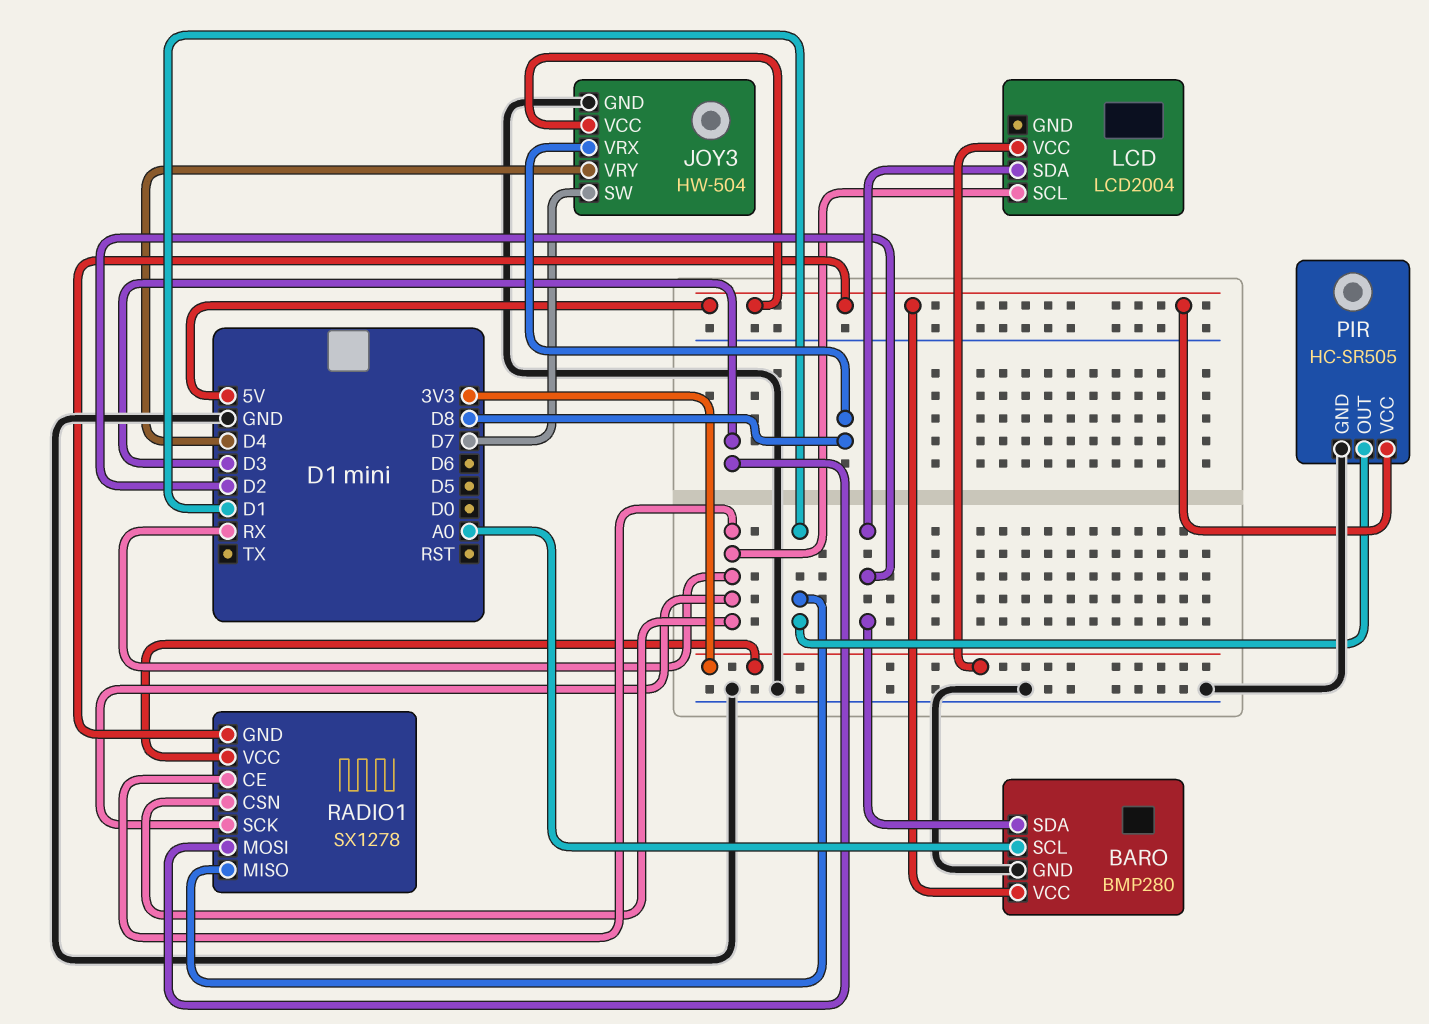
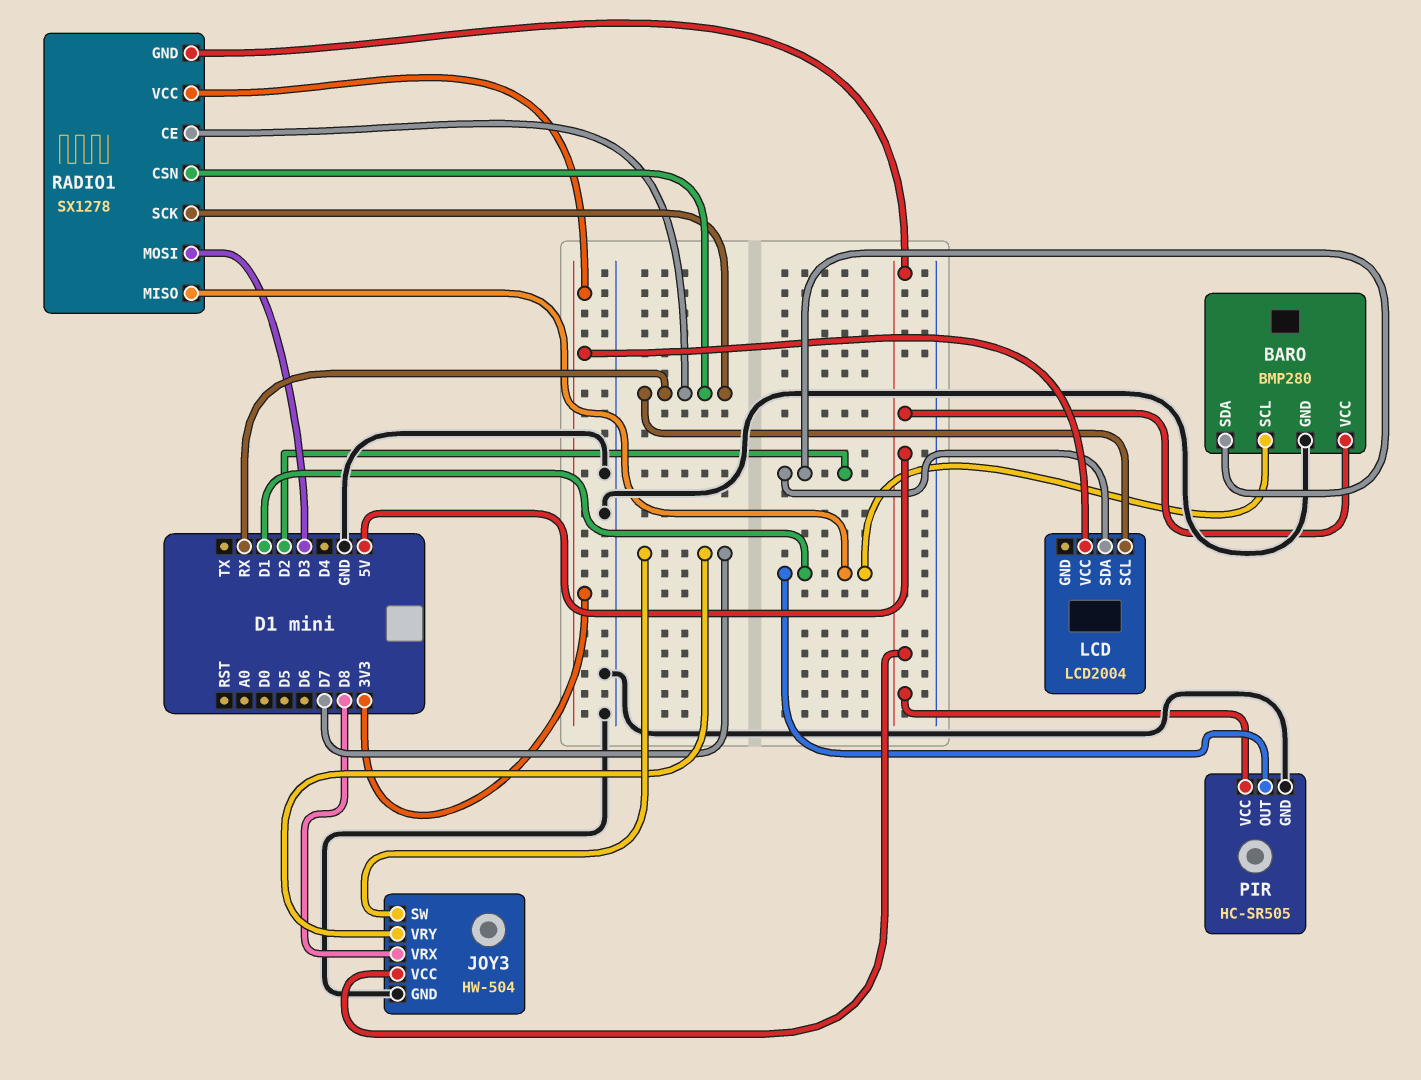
BARO pin SCL: A0 -> D1
JOY3 pin VRY: D4 -> D7

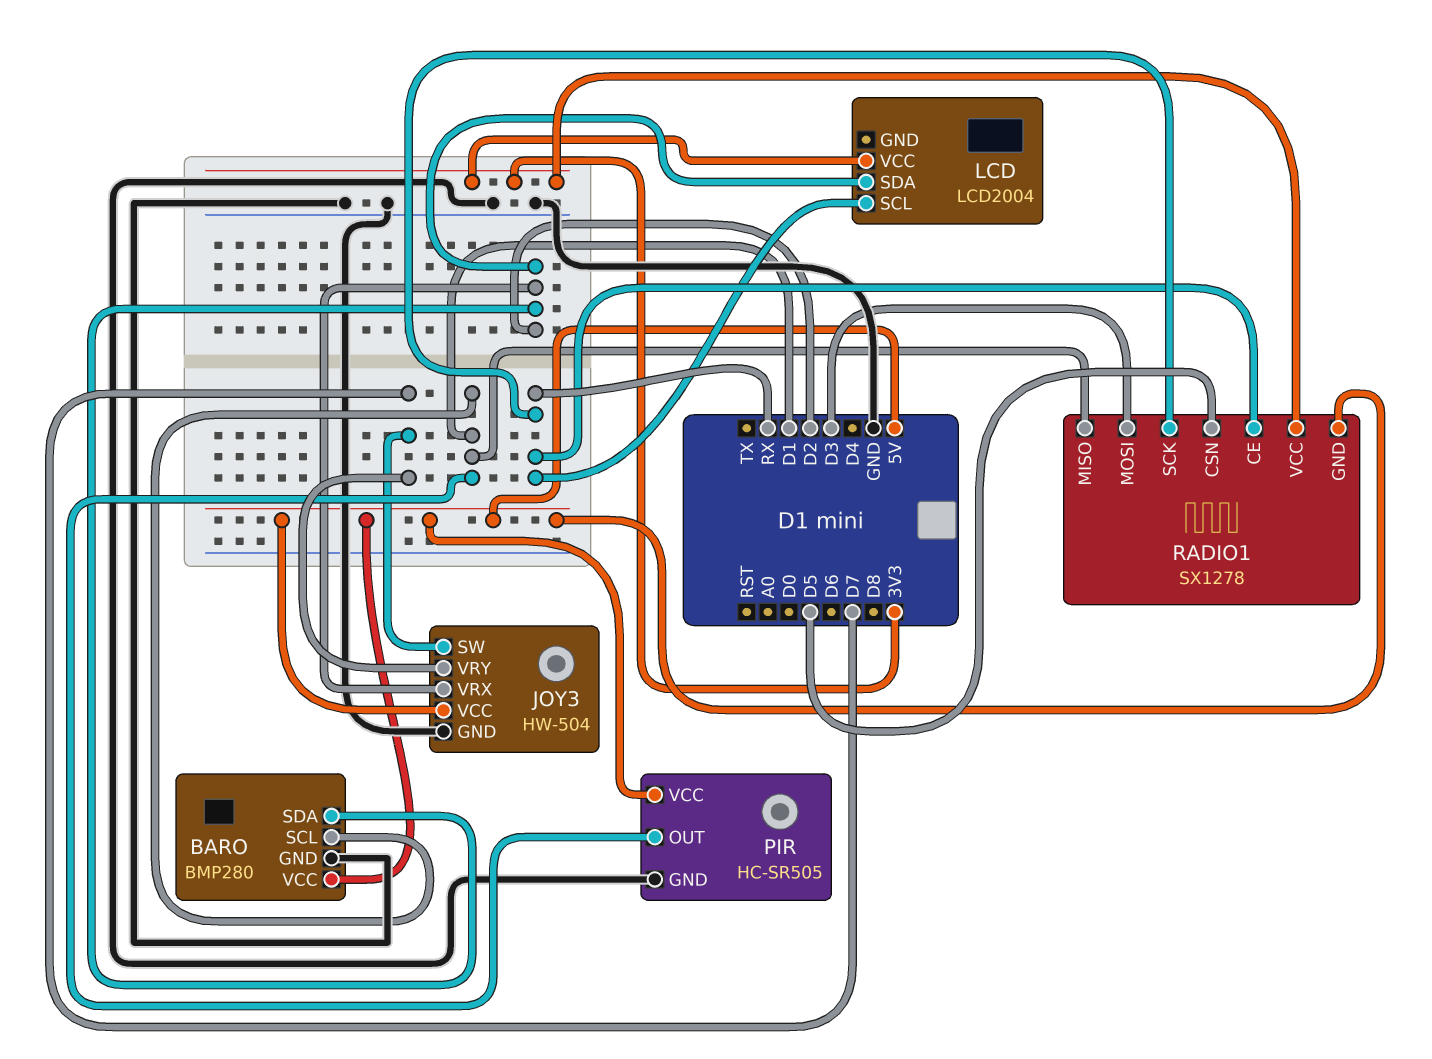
JOY3 pin VRX: D8 -> D2
RADIO1 pin CSN: RX -> D5

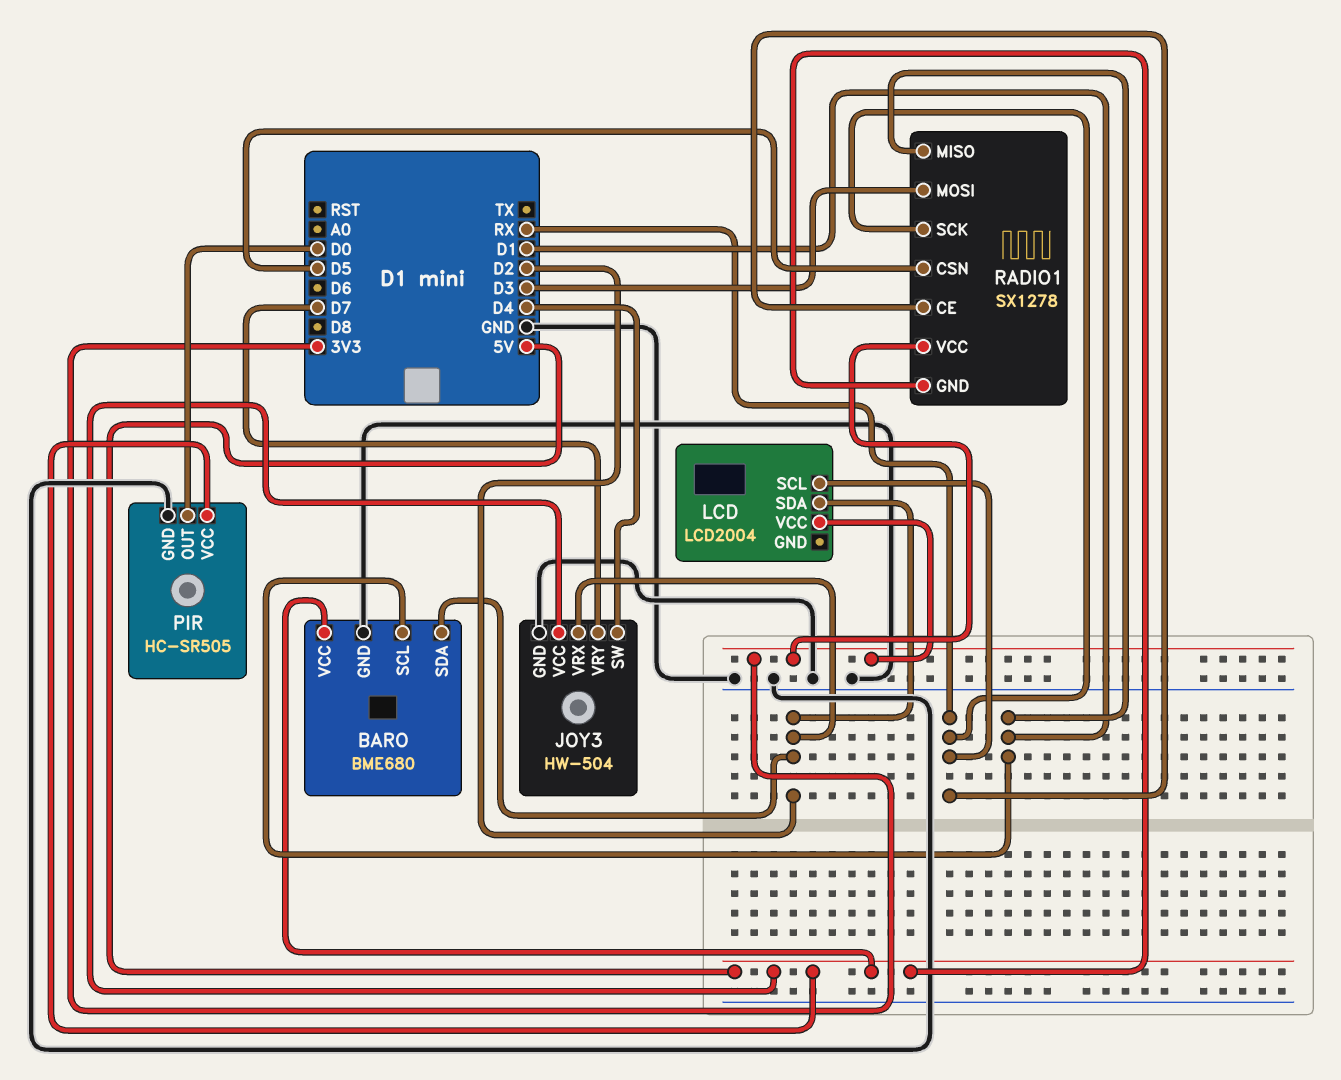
BARO: BMP280 -> BME680
JOY3 pin SW: D7 -> D4
PIR pin OUT: D1 -> D0

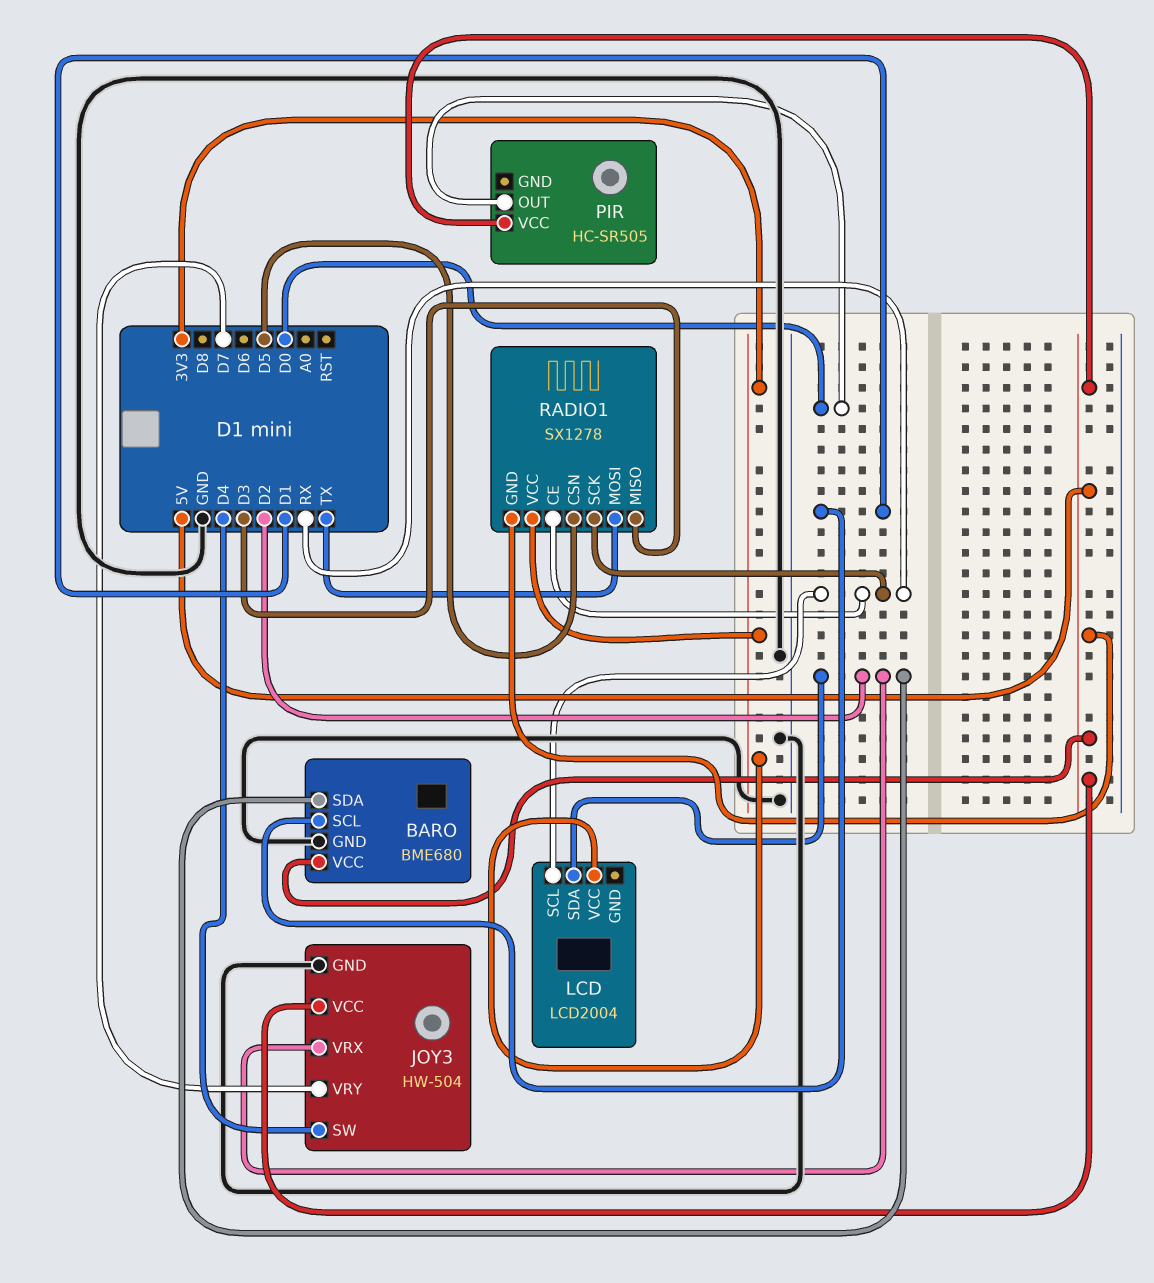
PIR pin GND: GND -> none
RADIO1 pin MISO: D1 -> D3
RADIO1 pin MOSI: D3 -> TX

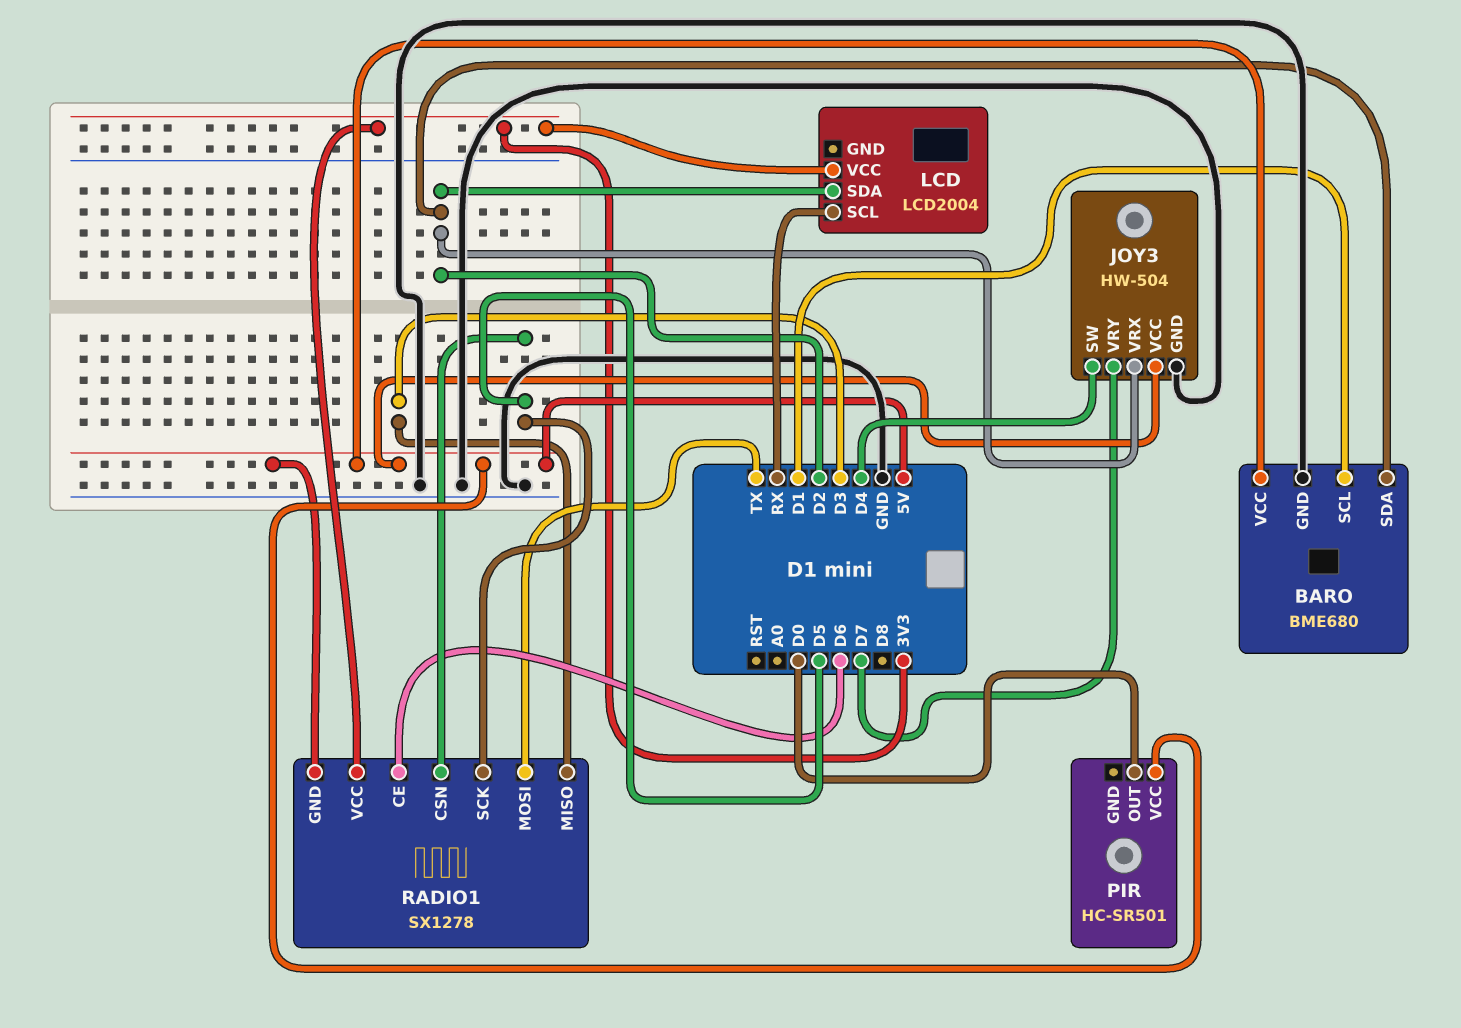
PIR: HC-SR505 -> HC-SR501
RADIO1 pin CE: RX -> D6
RADIO1 pin SCK: RX -> D5

